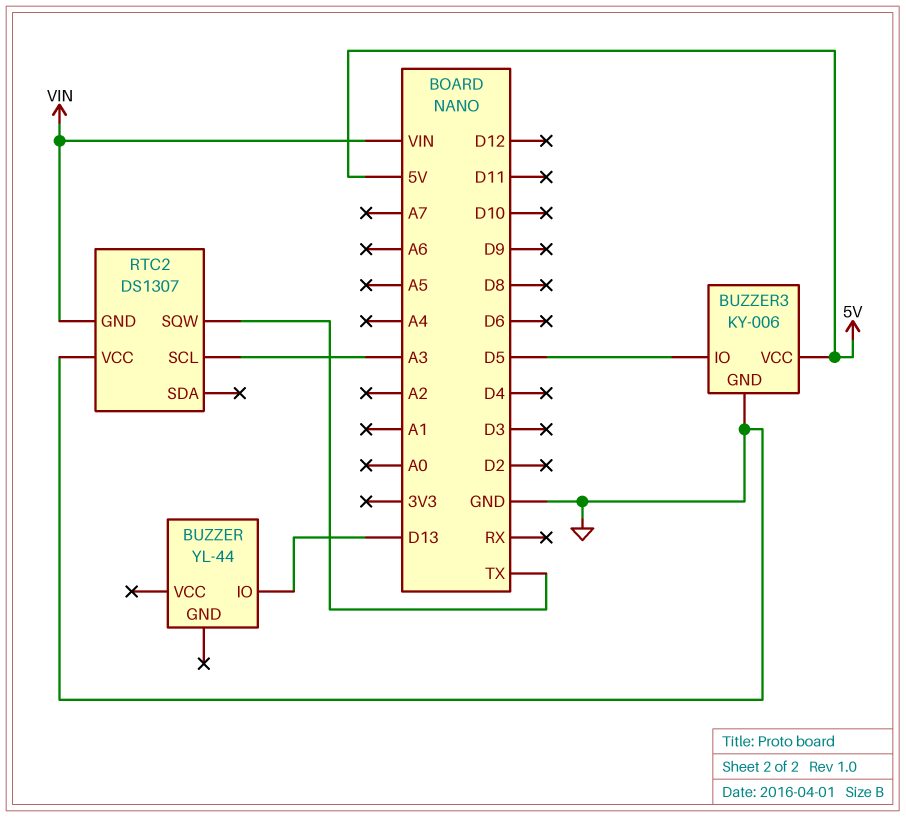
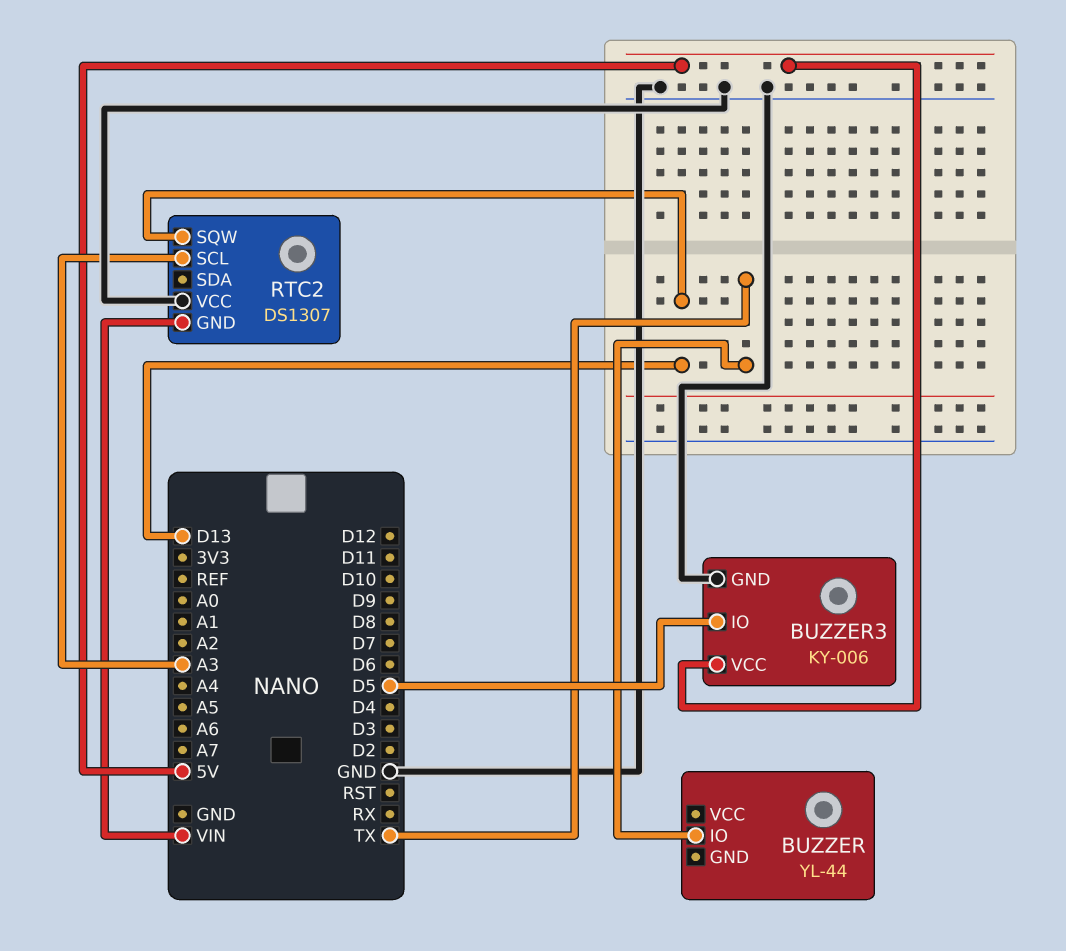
BUZZER pin IO: D13 -> TX
RTC2 pin SQW: TX -> D13

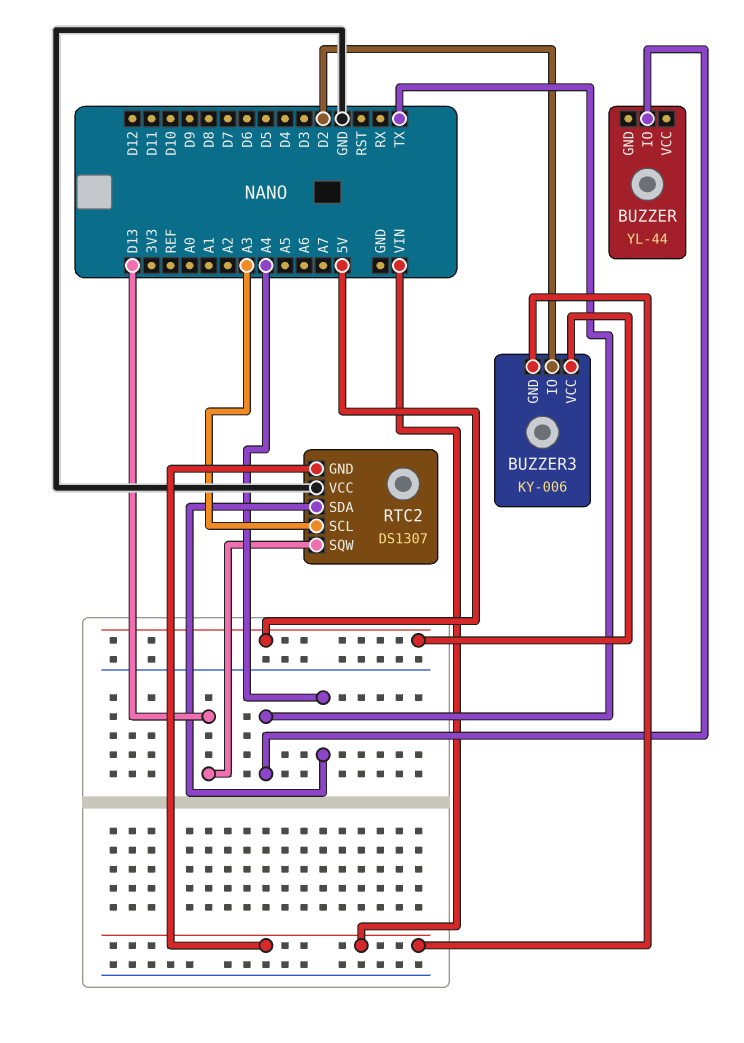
BUZZER3 pin GND: GND -> VIN
BUZZER3 pin IO: D5 -> D2
RTC2 pin SDA: none -> A4

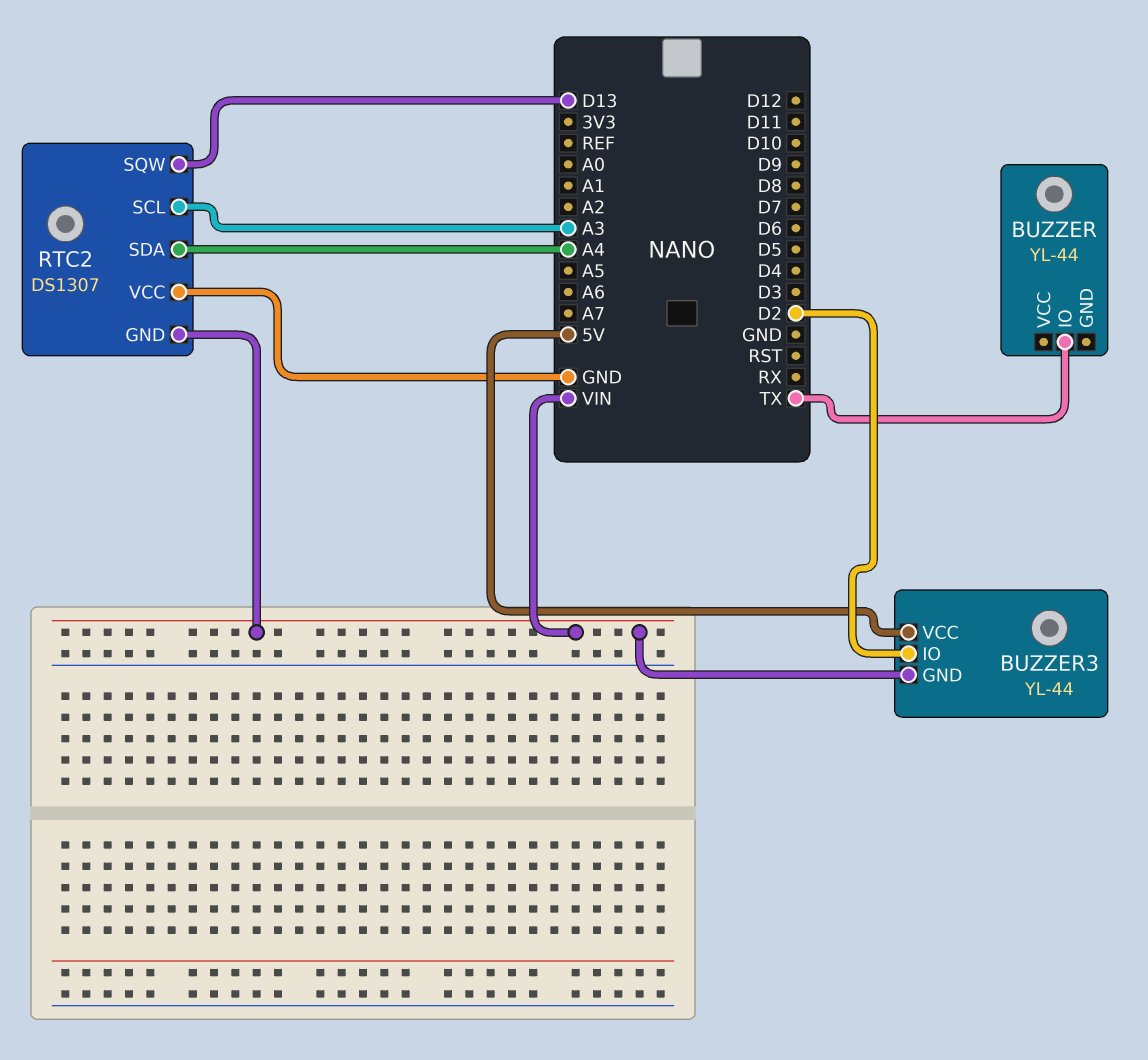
BUZZER3: KY-006 -> YL-44

